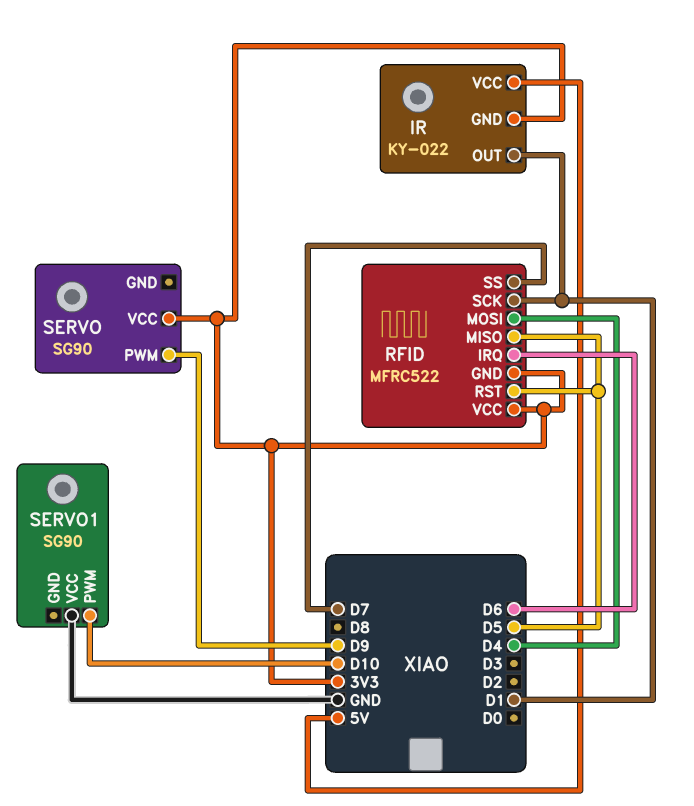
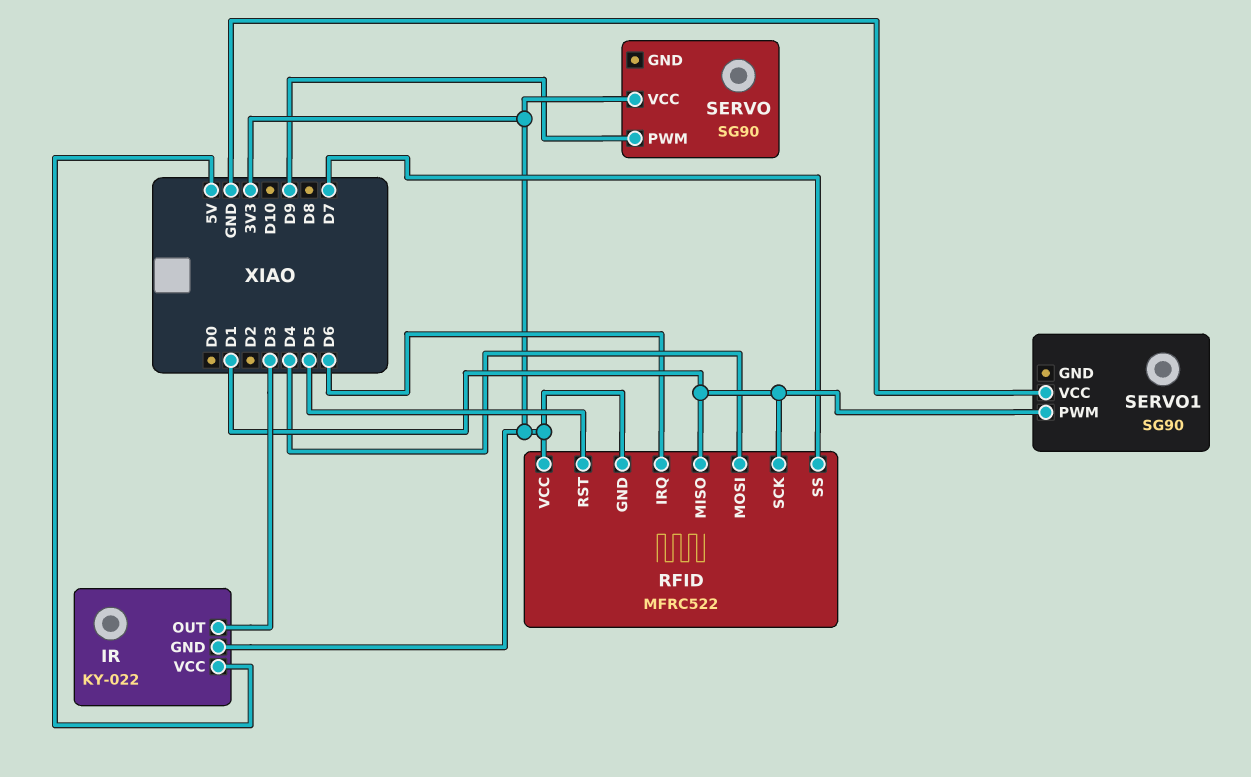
IR pin OUT: D1 -> D3
RFID pin MISO: D5 -> D1
SERVO1 pin PWM: D10 -> D1

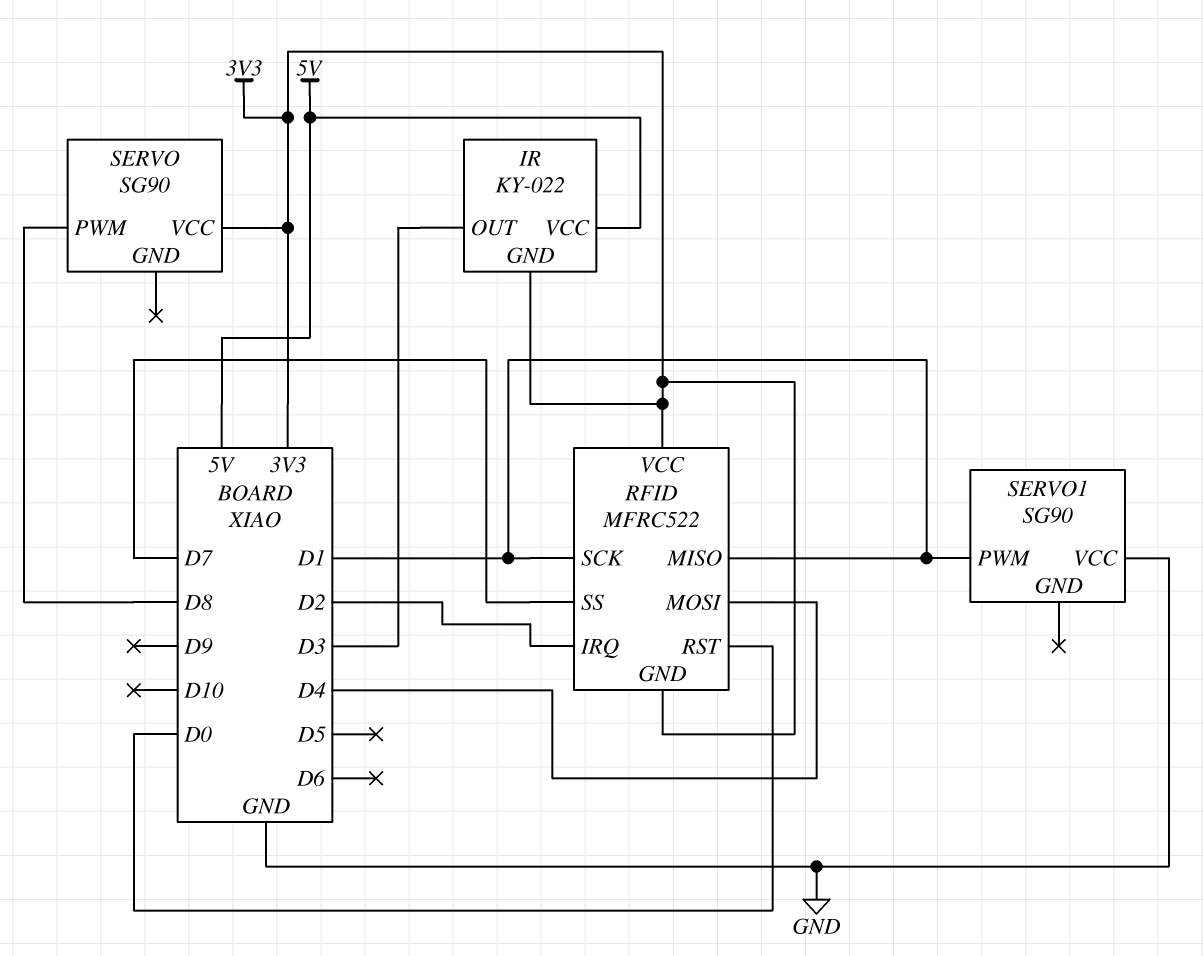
RFID pin IRQ: D6 -> D2
RFID pin RST: D5 -> D0
SERVO pin PWM: D9 -> D8

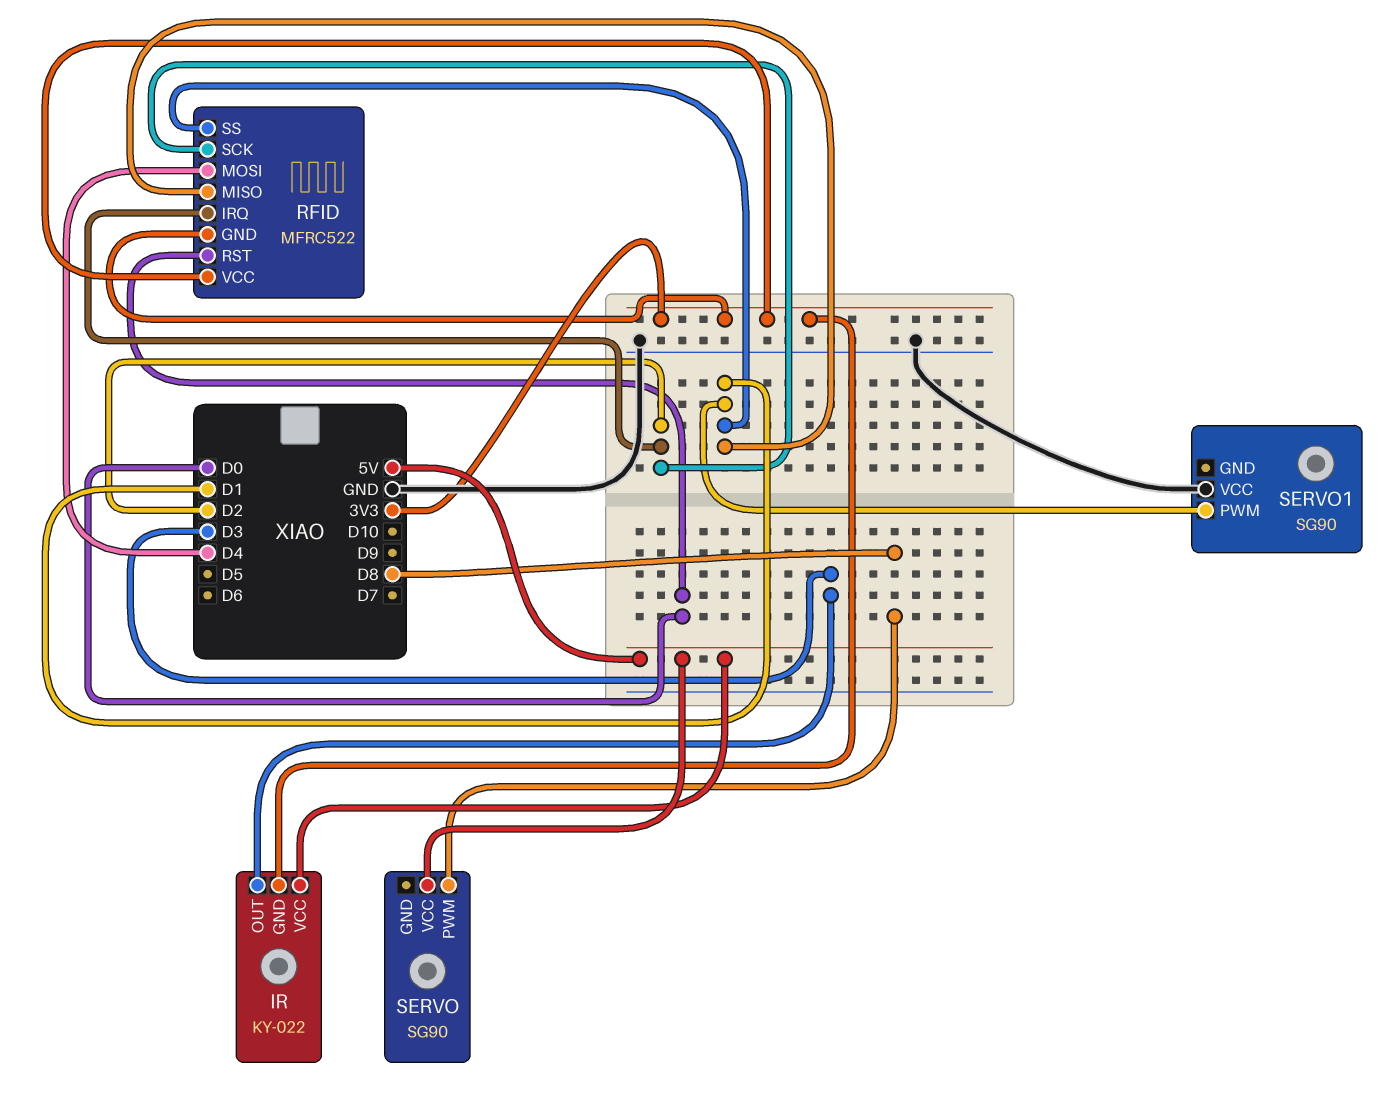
RFID pin SCK: D1 -> D2
RFID pin SS: D7 -> D1
SERVO pin VCC: 3V3 -> 5V

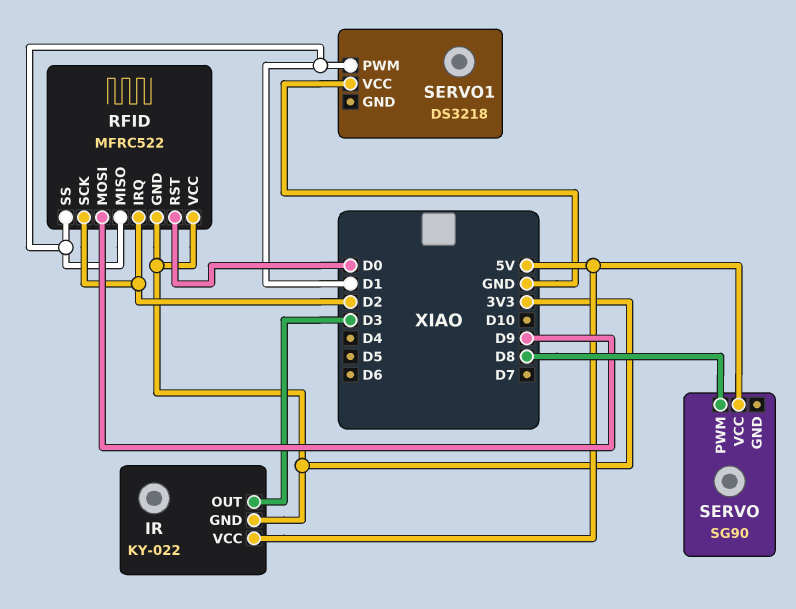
RFID pin MOSI: D4 -> D9
SERVO1: SG90 -> DS3218

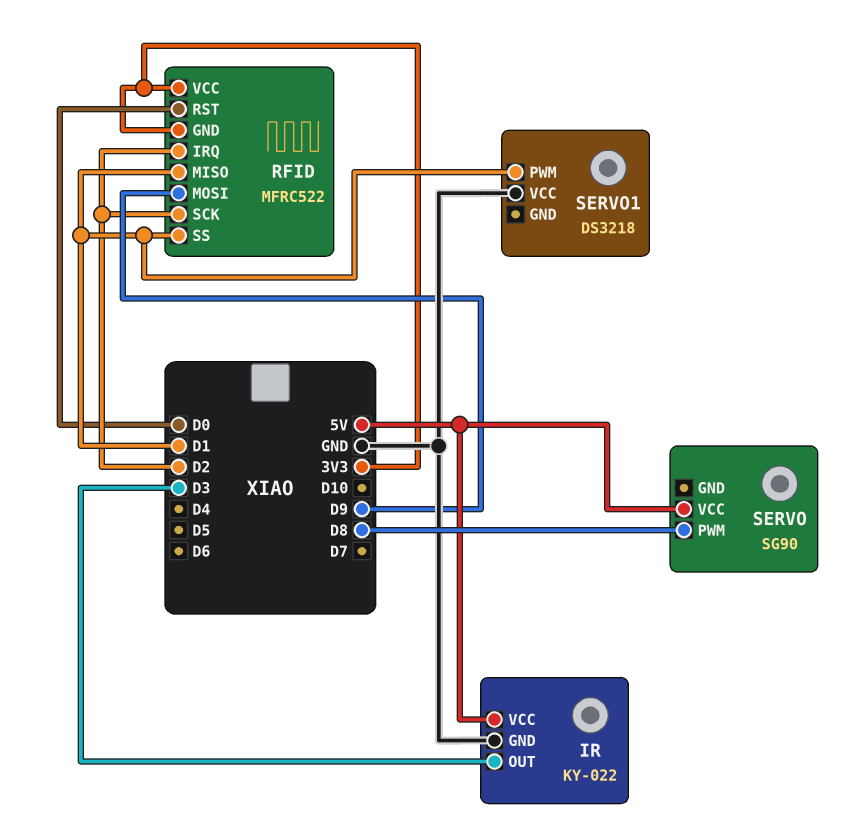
IR pin GND: 3V3 -> GND

